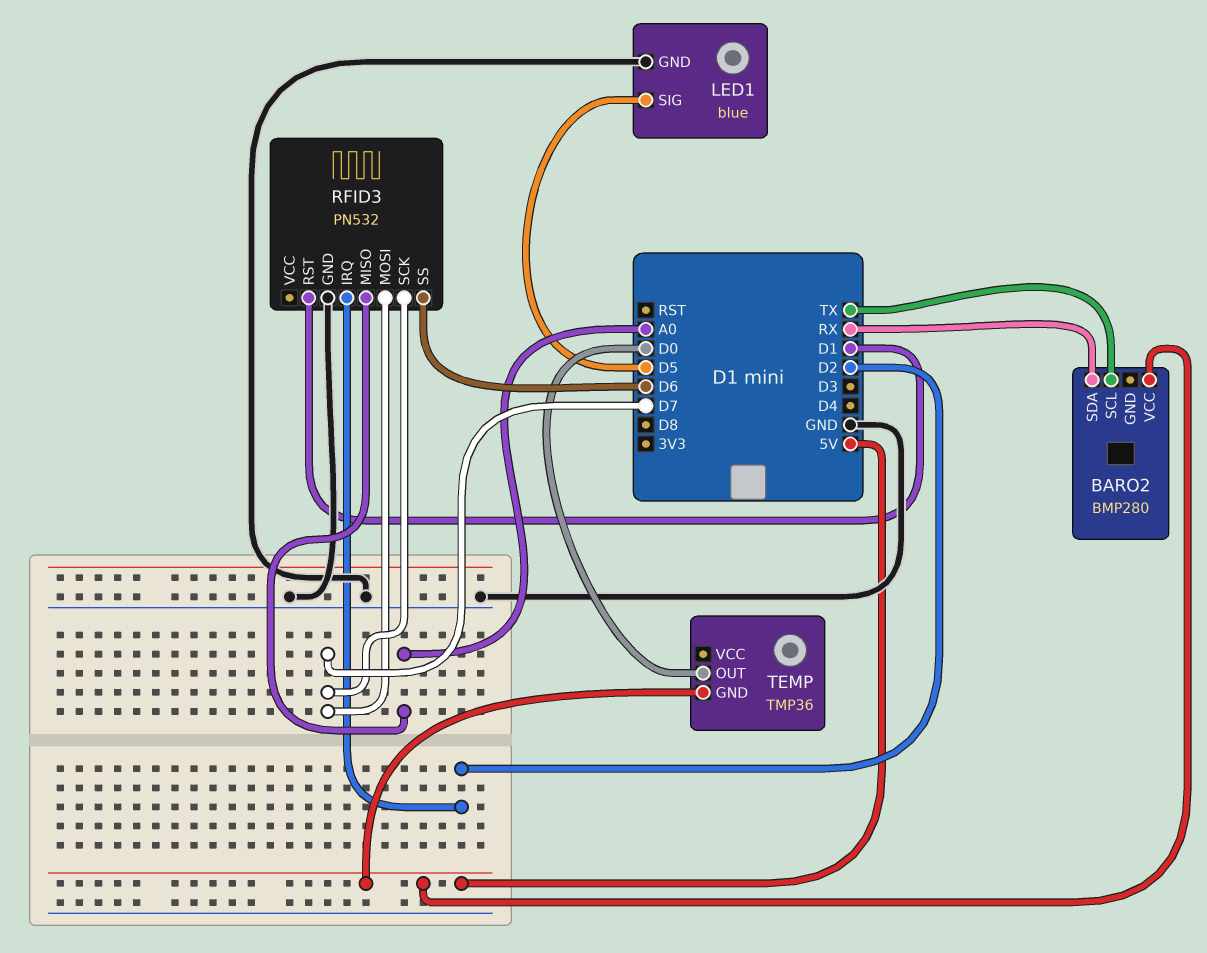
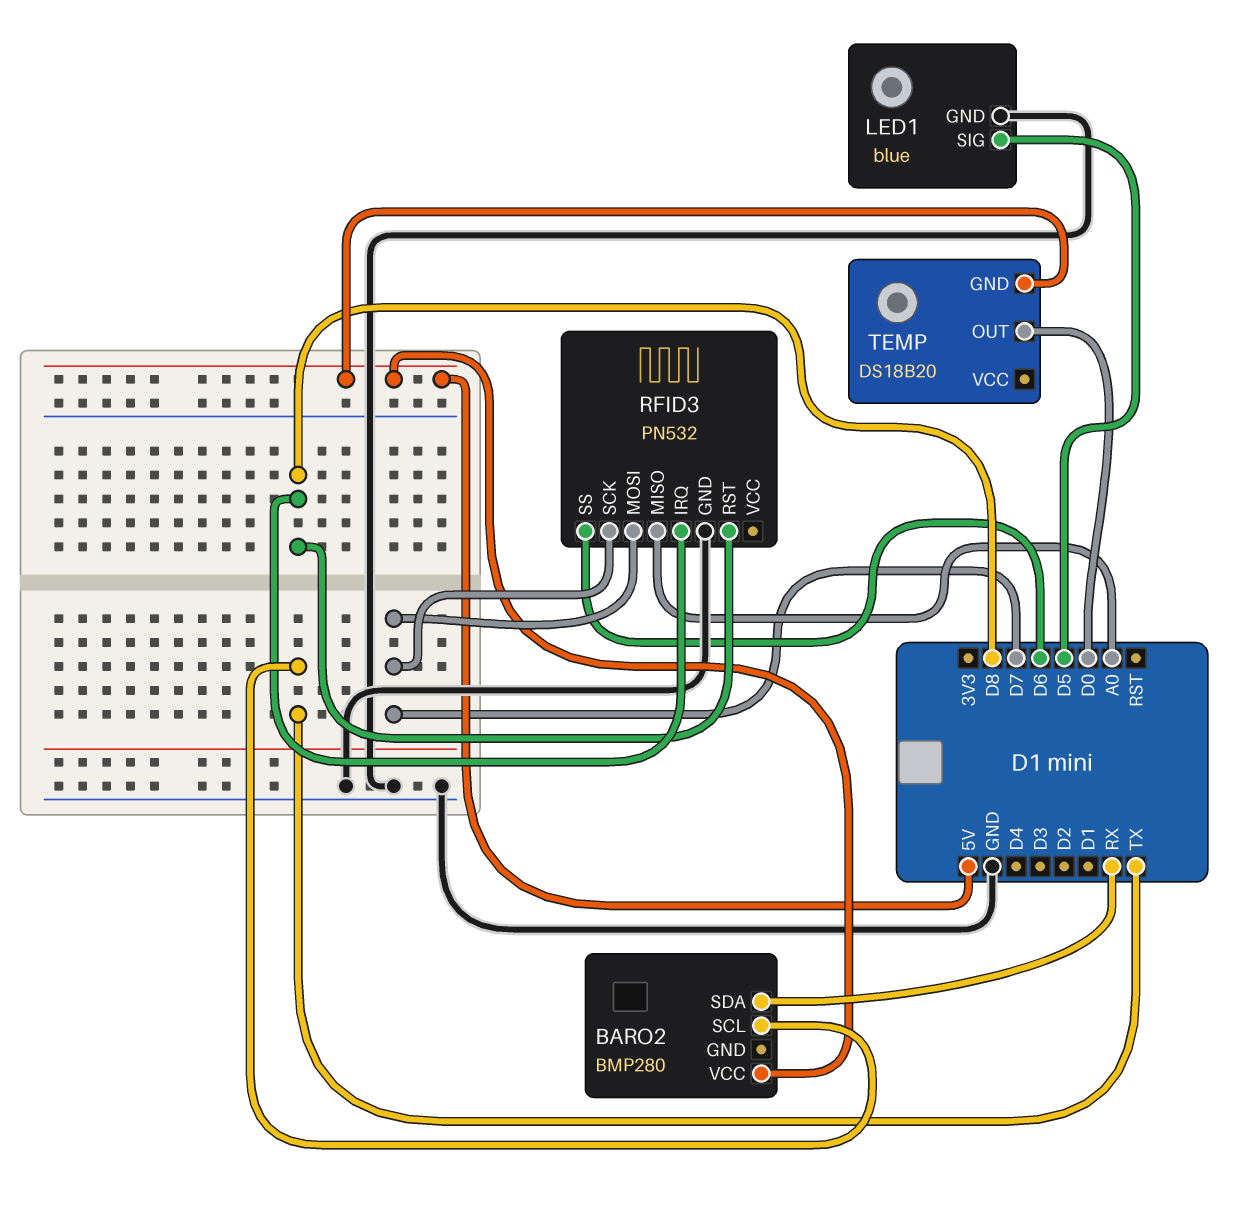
RFID3 pin IRQ: D2 -> D8
RFID3 pin RST: D1 -> D8
TEMP: TMP36 -> DS18B20

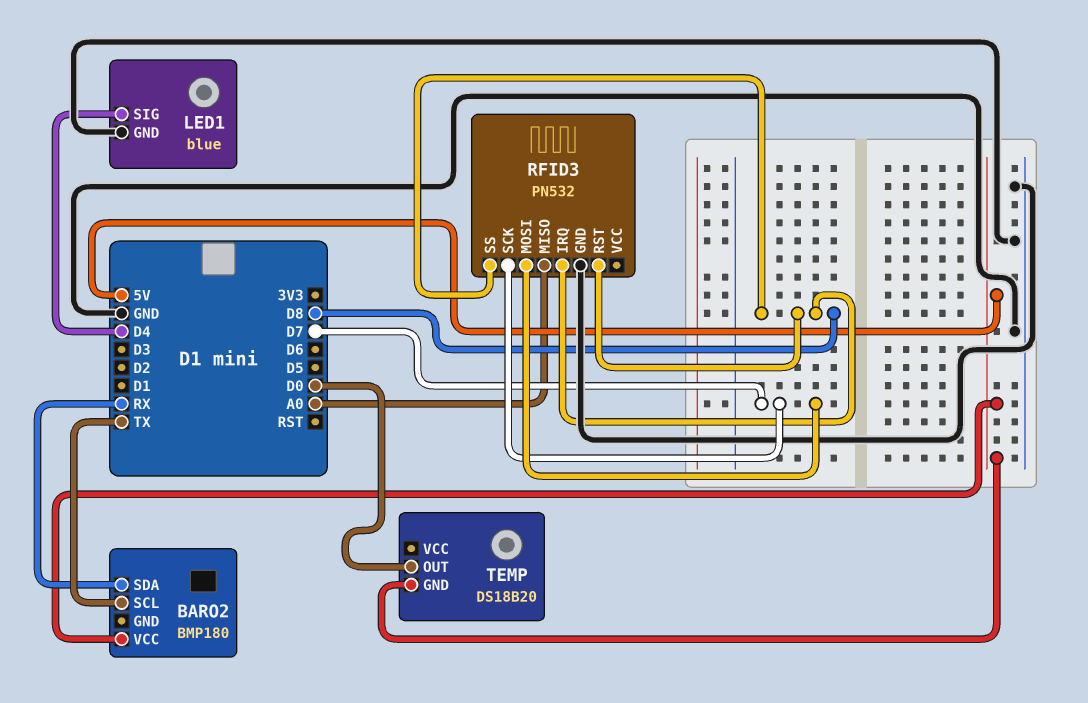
BARO2: BMP280 -> BMP180
LED1 pin SIG: D5 -> D4
RFID3 pin SS: D6 -> D8

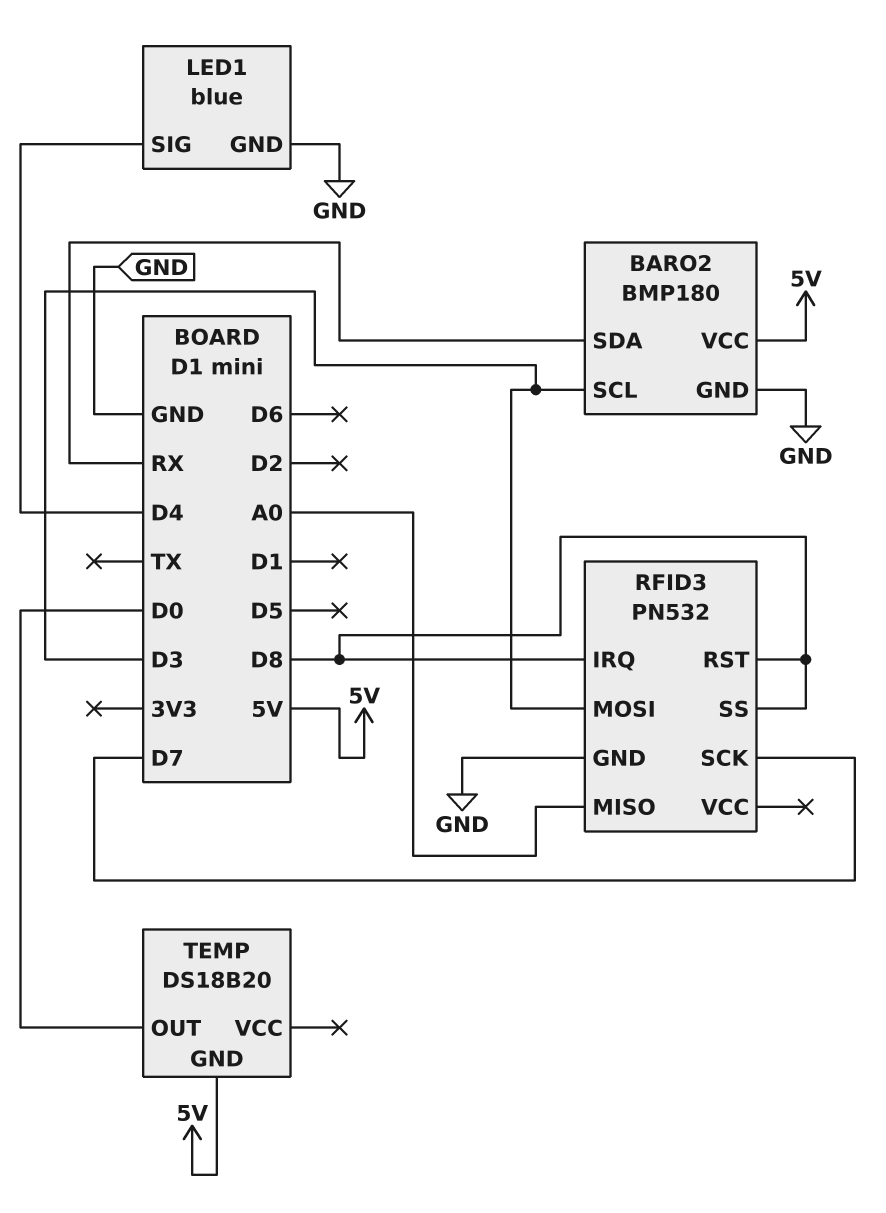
BARO2 pin GND: none -> GND
BARO2 pin SCL: TX -> D3
RFID3 pin MOSI: D7 -> D3

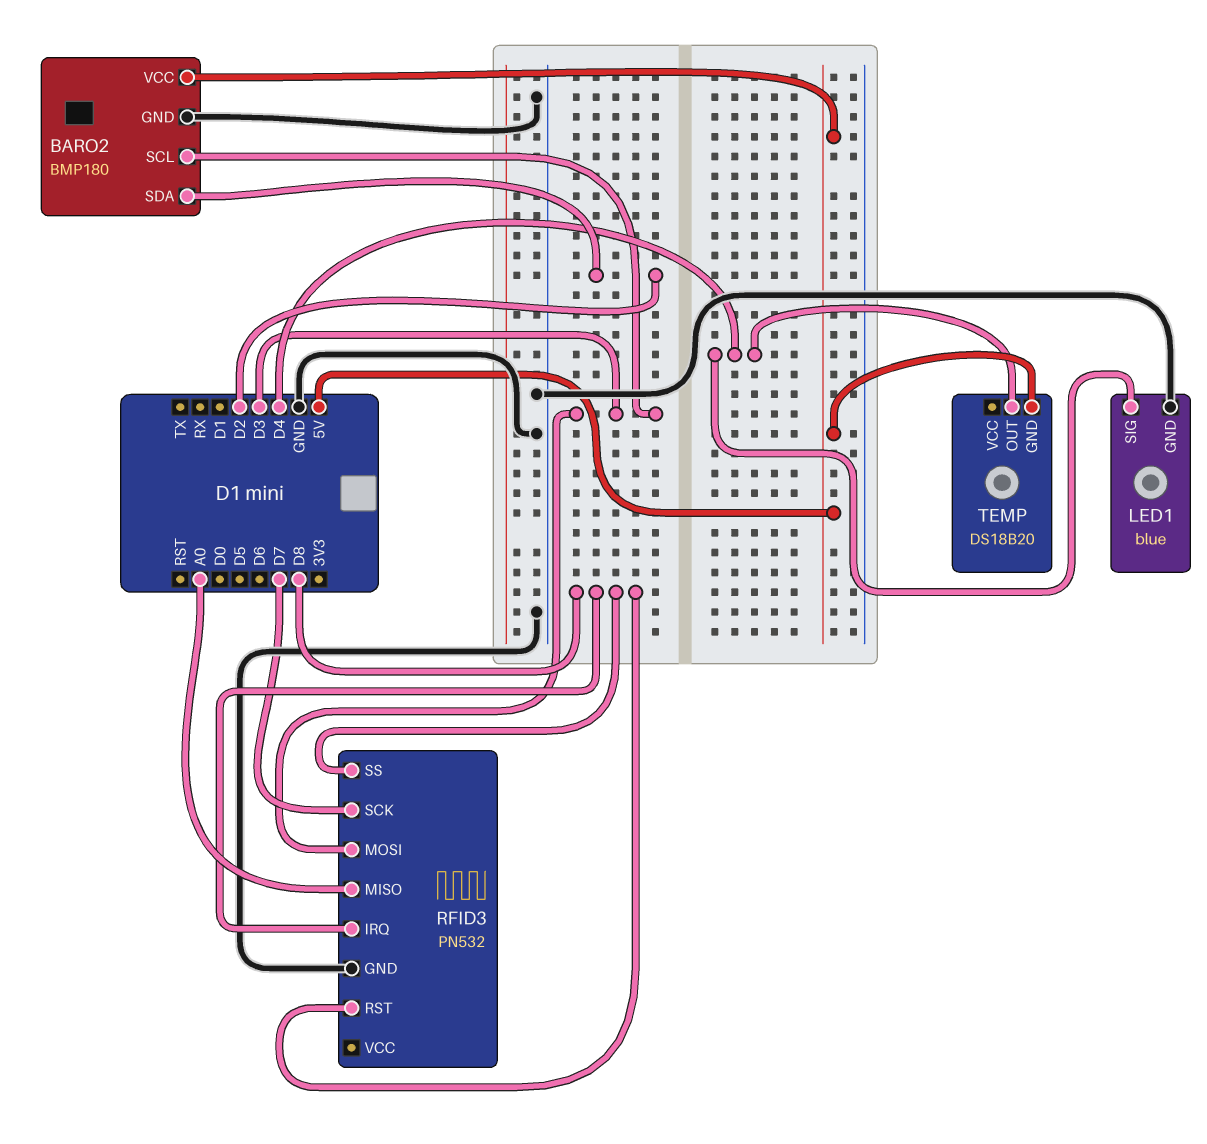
BARO2 pin SDA: RX -> D2
TEMP pin OUT: D0 -> D4

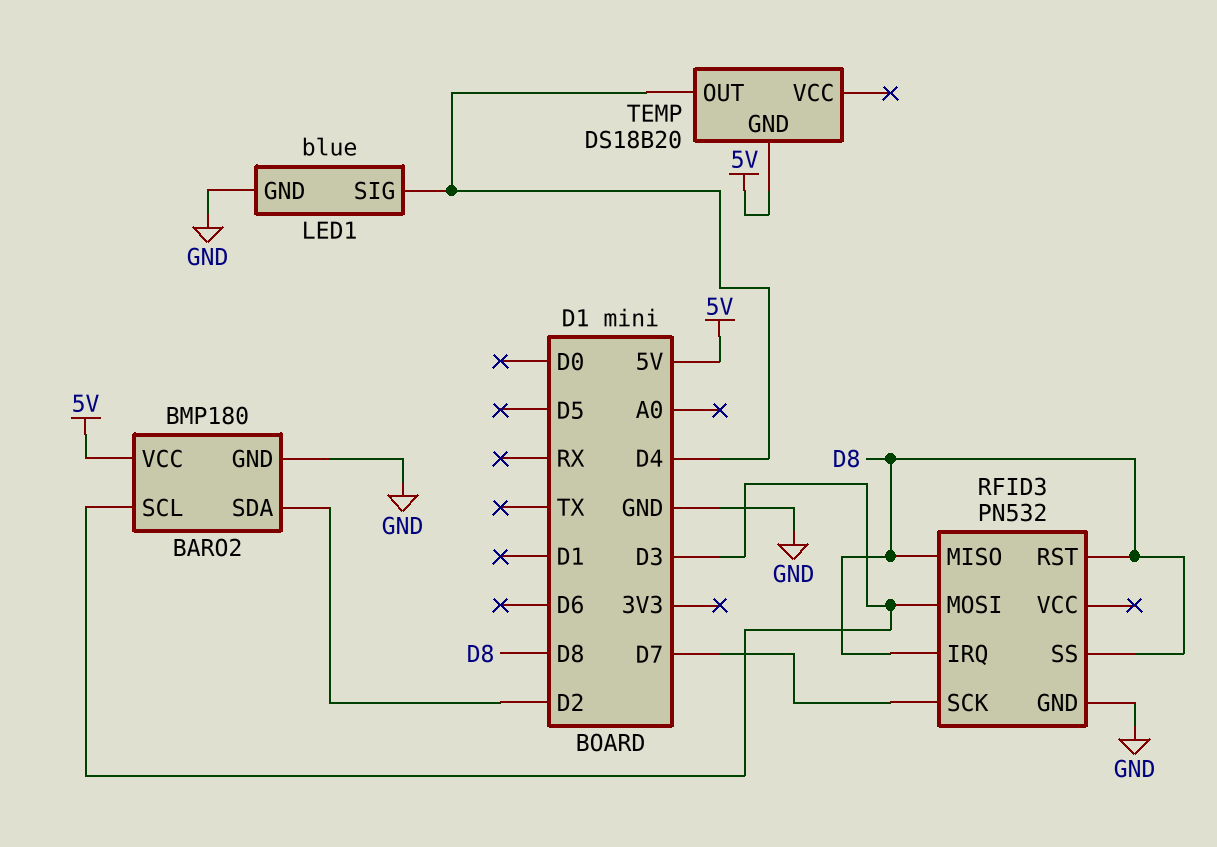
RFID3 pin MISO: A0 -> D8

